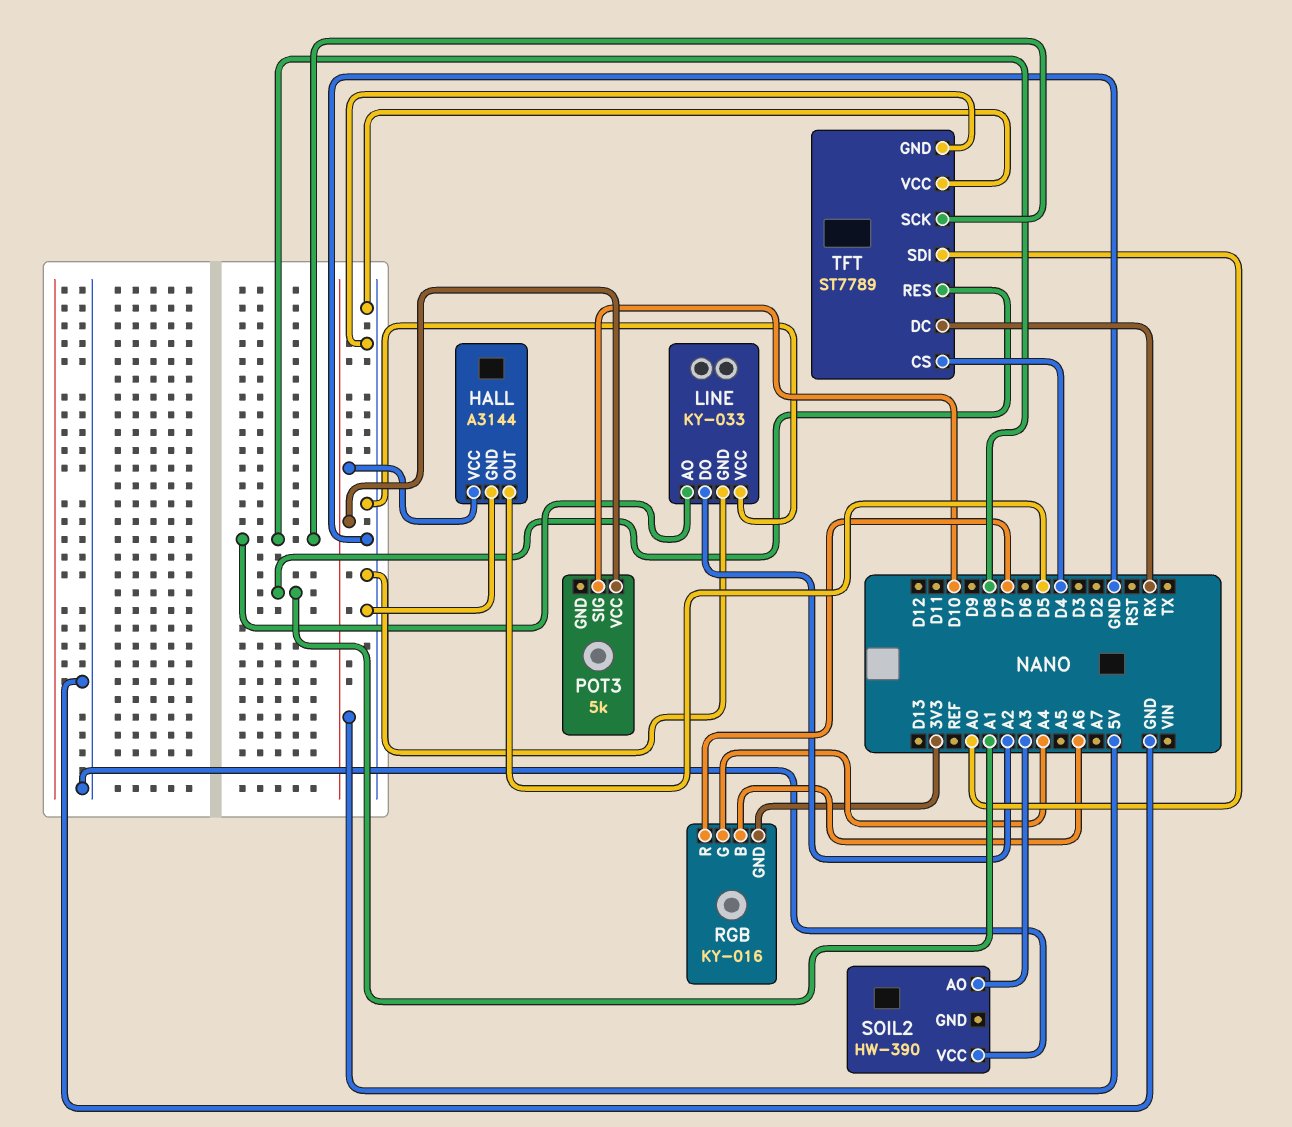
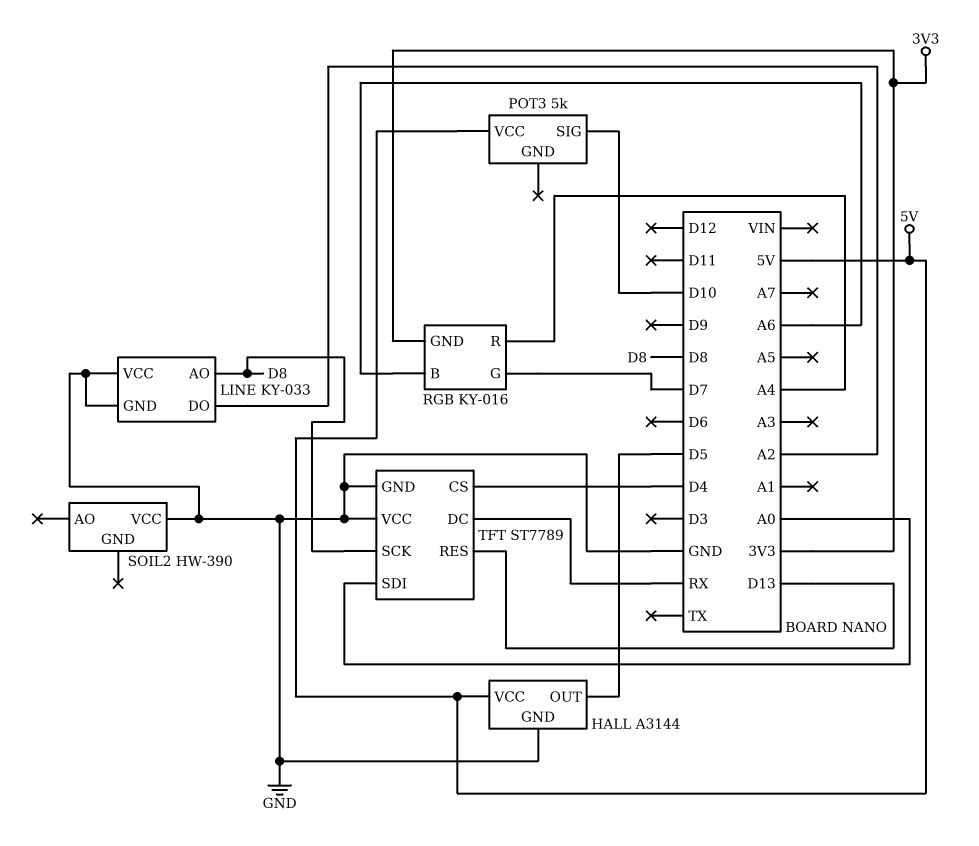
RGB pin G: A4 -> D7
RGB pin R: D7 -> A4
SOIL2 pin AO: A3 -> none
TFT pin RES: A1 -> D13

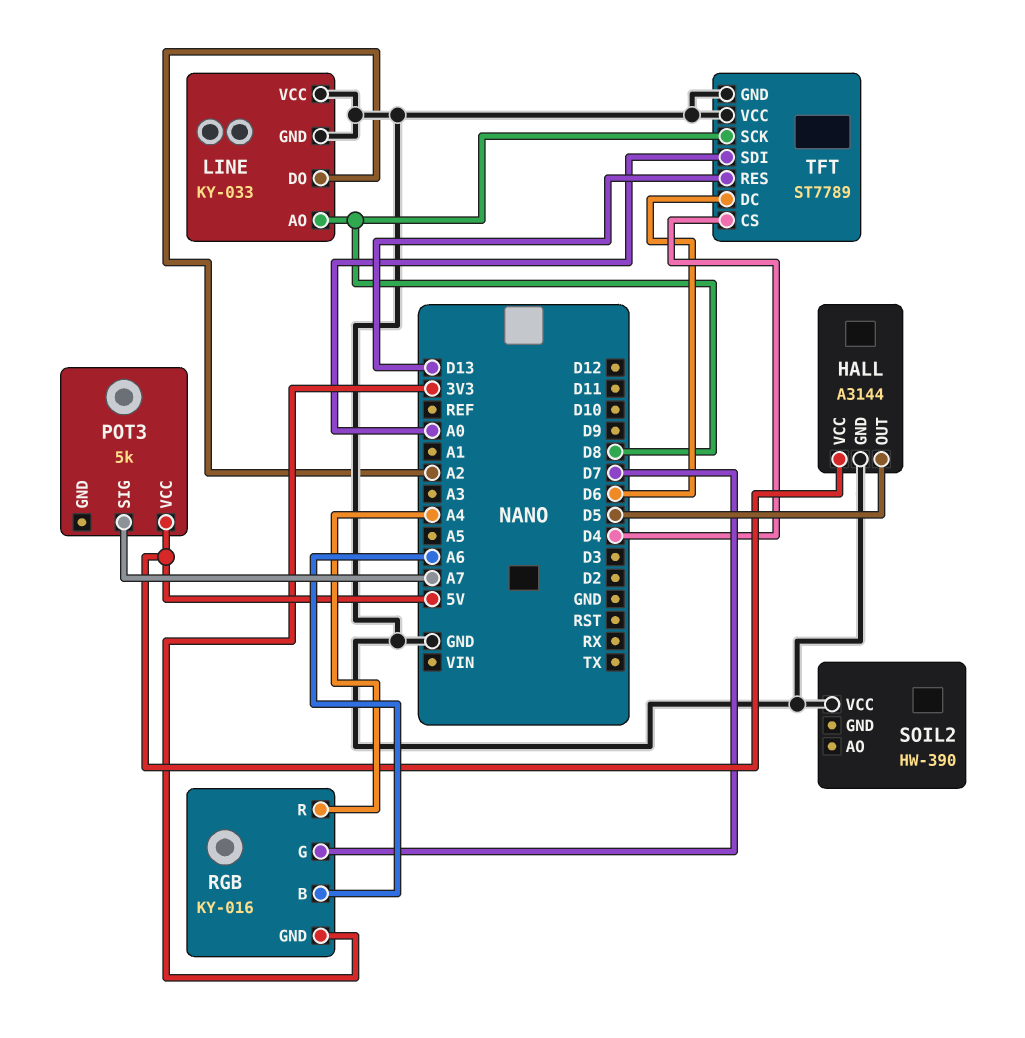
POT3 pin SIG: D10 -> A7
TFT pin DC: RX -> D6

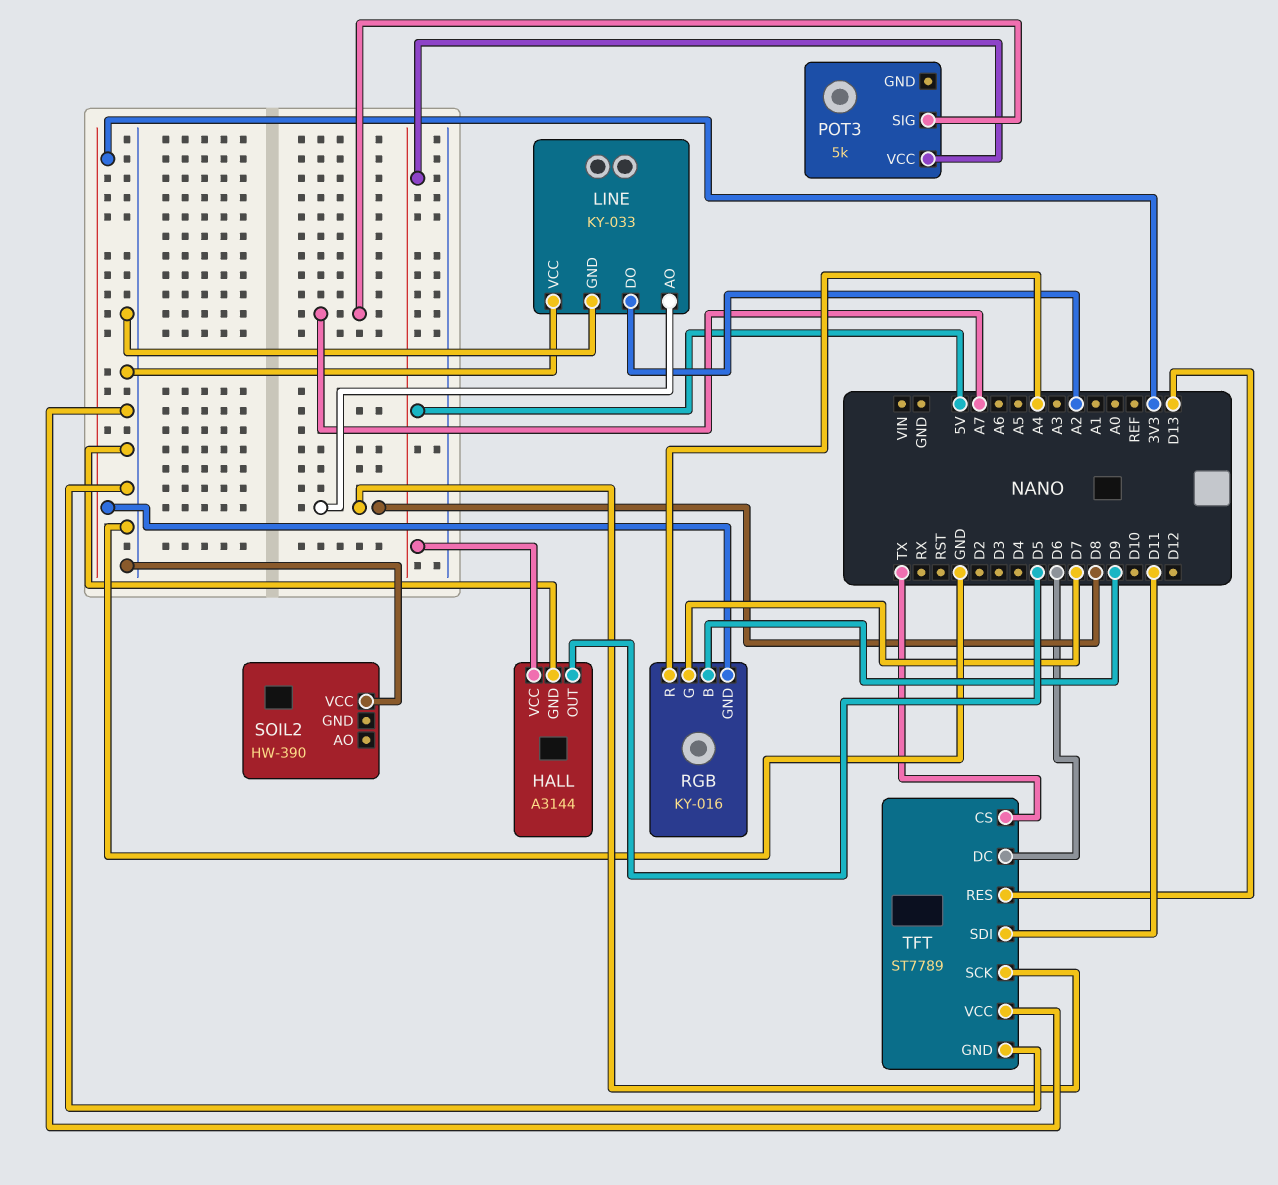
RGB pin B: A6 -> D9
TFT pin CS: D4 -> TX
TFT pin SDI: A0 -> D11

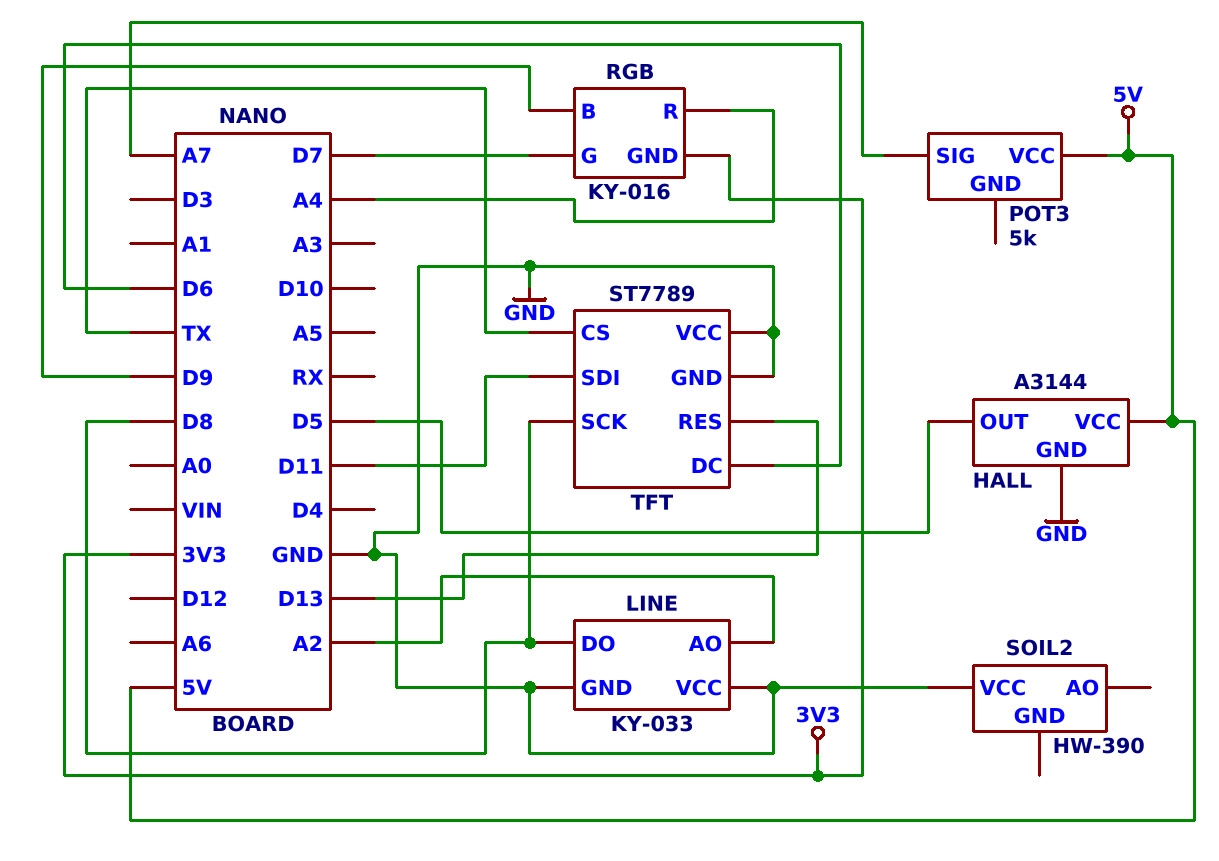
LINE pin AO: D8 -> A2
LINE pin DO: A2 -> D8

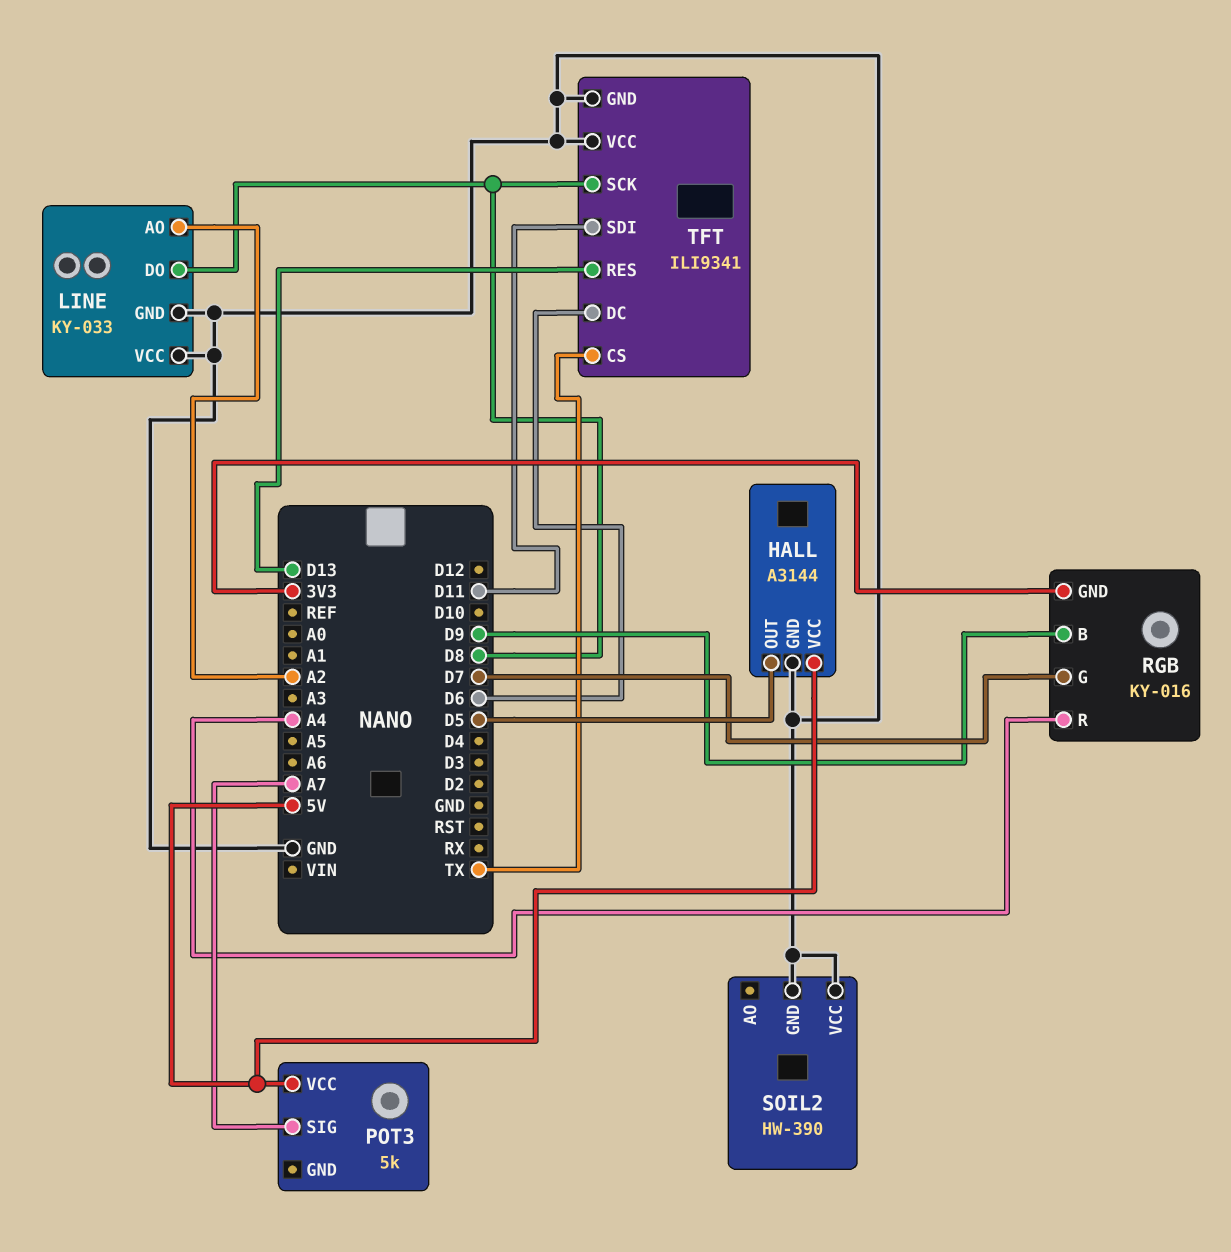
SOIL2 pin GND: none -> GND
TFT: ST7789 -> ILI9341

